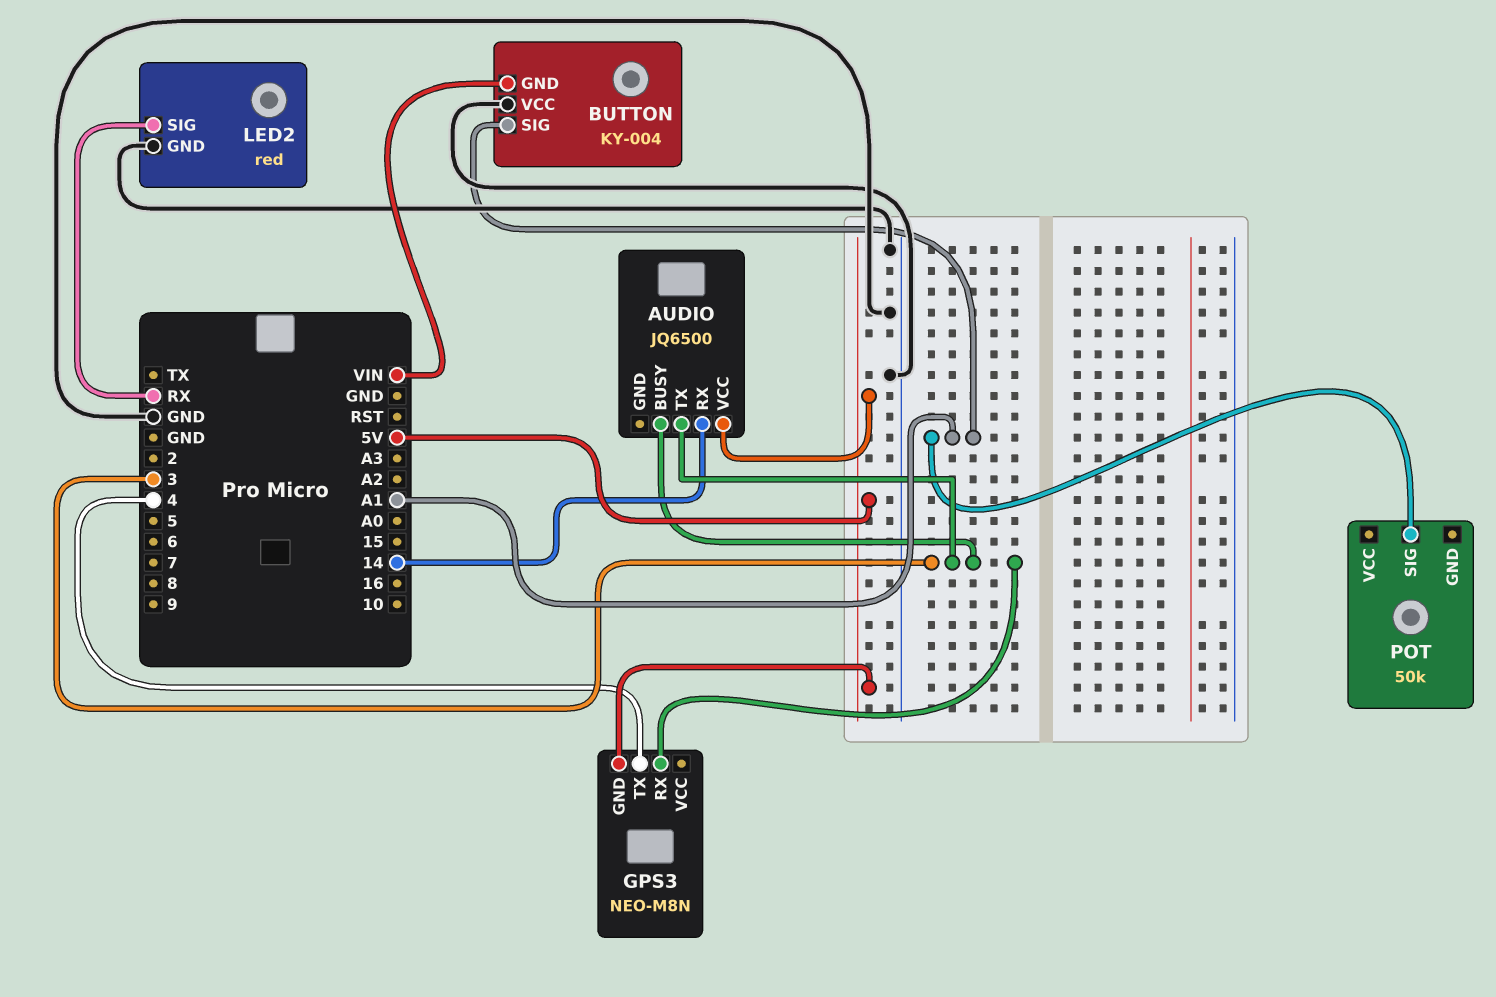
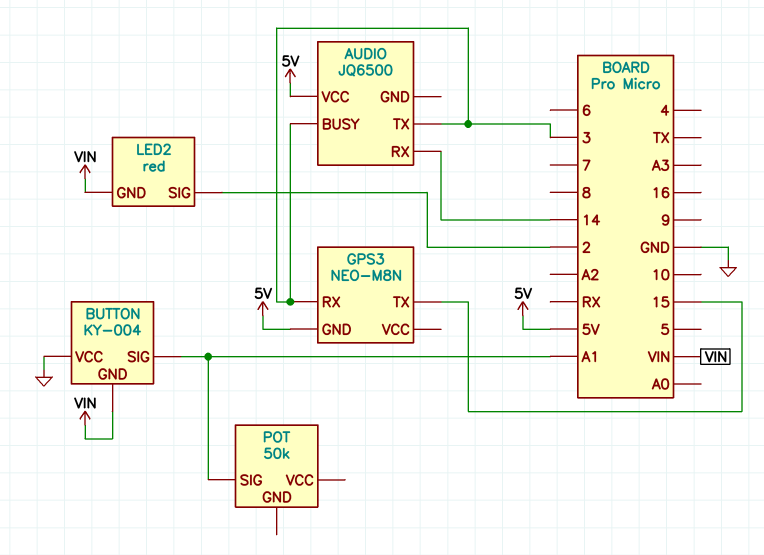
GPS3 pin TX: 4 -> 15
LED2 pin GND: GND -> VIN
LED2 pin SIG: RX -> 2

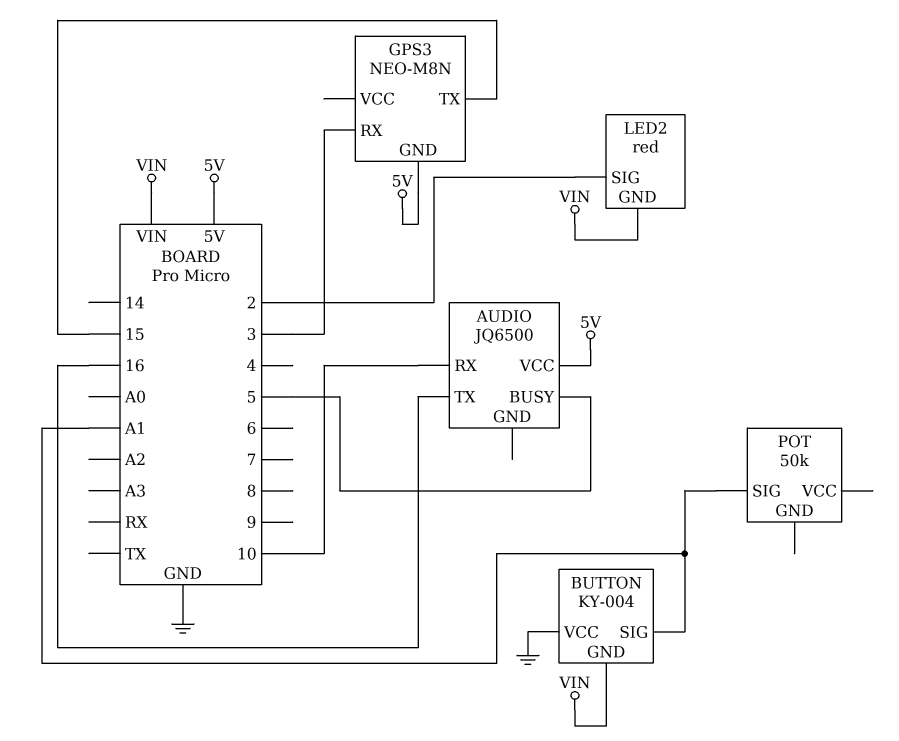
AUDIO pin BUSY: 3 -> 5
AUDIO pin RX: 14 -> 10
AUDIO pin TX: 3 -> 16

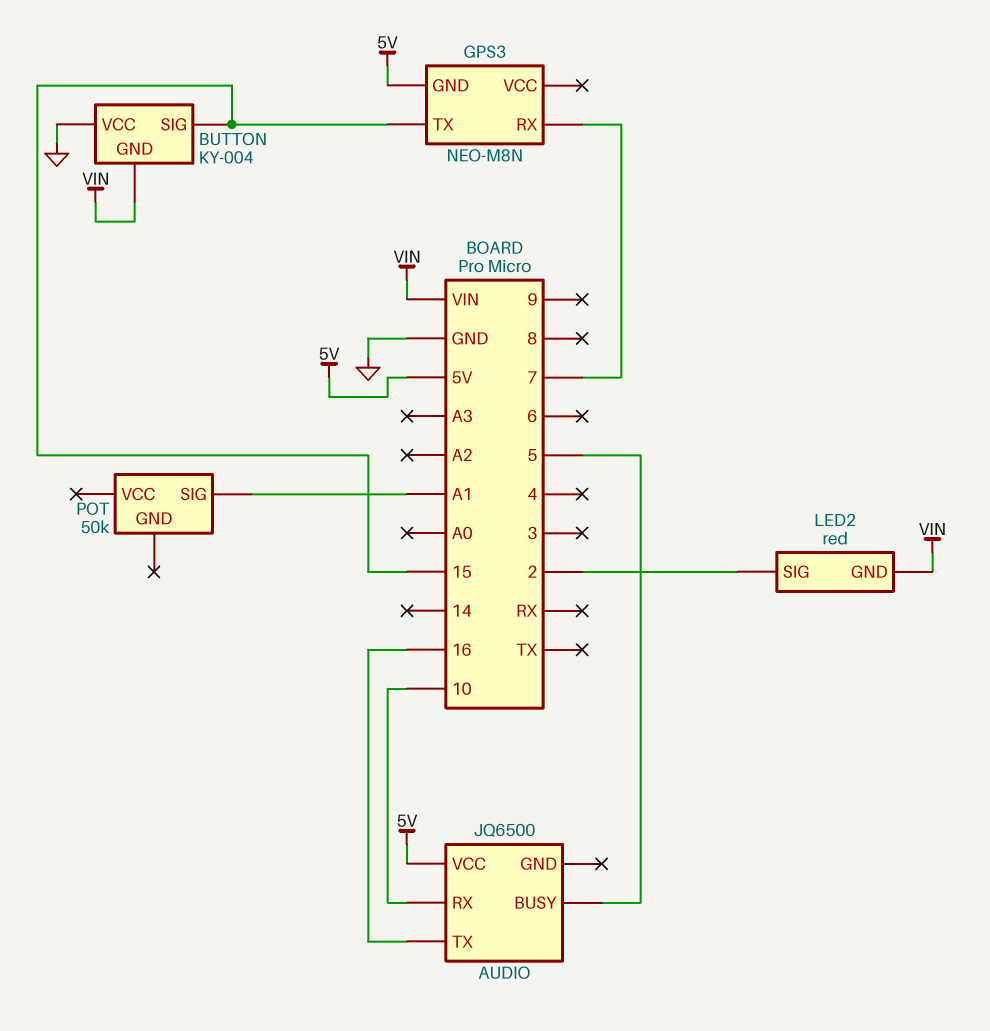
BUTTON pin SIG: A1 -> 15
GPS3 pin RX: 3 -> 7

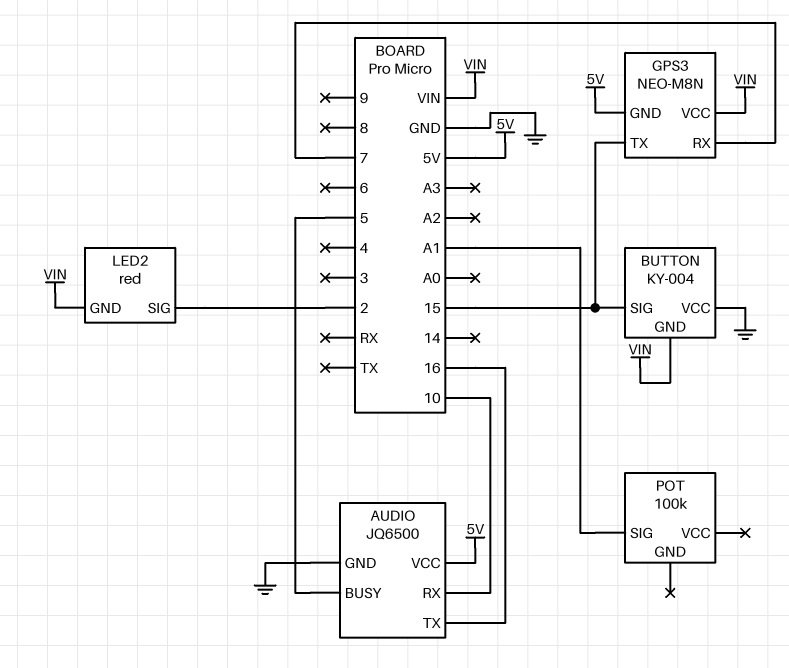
AUDIO pin GND: none -> GND
GPS3 pin VCC: none -> VIN
POT: 50k -> 100k

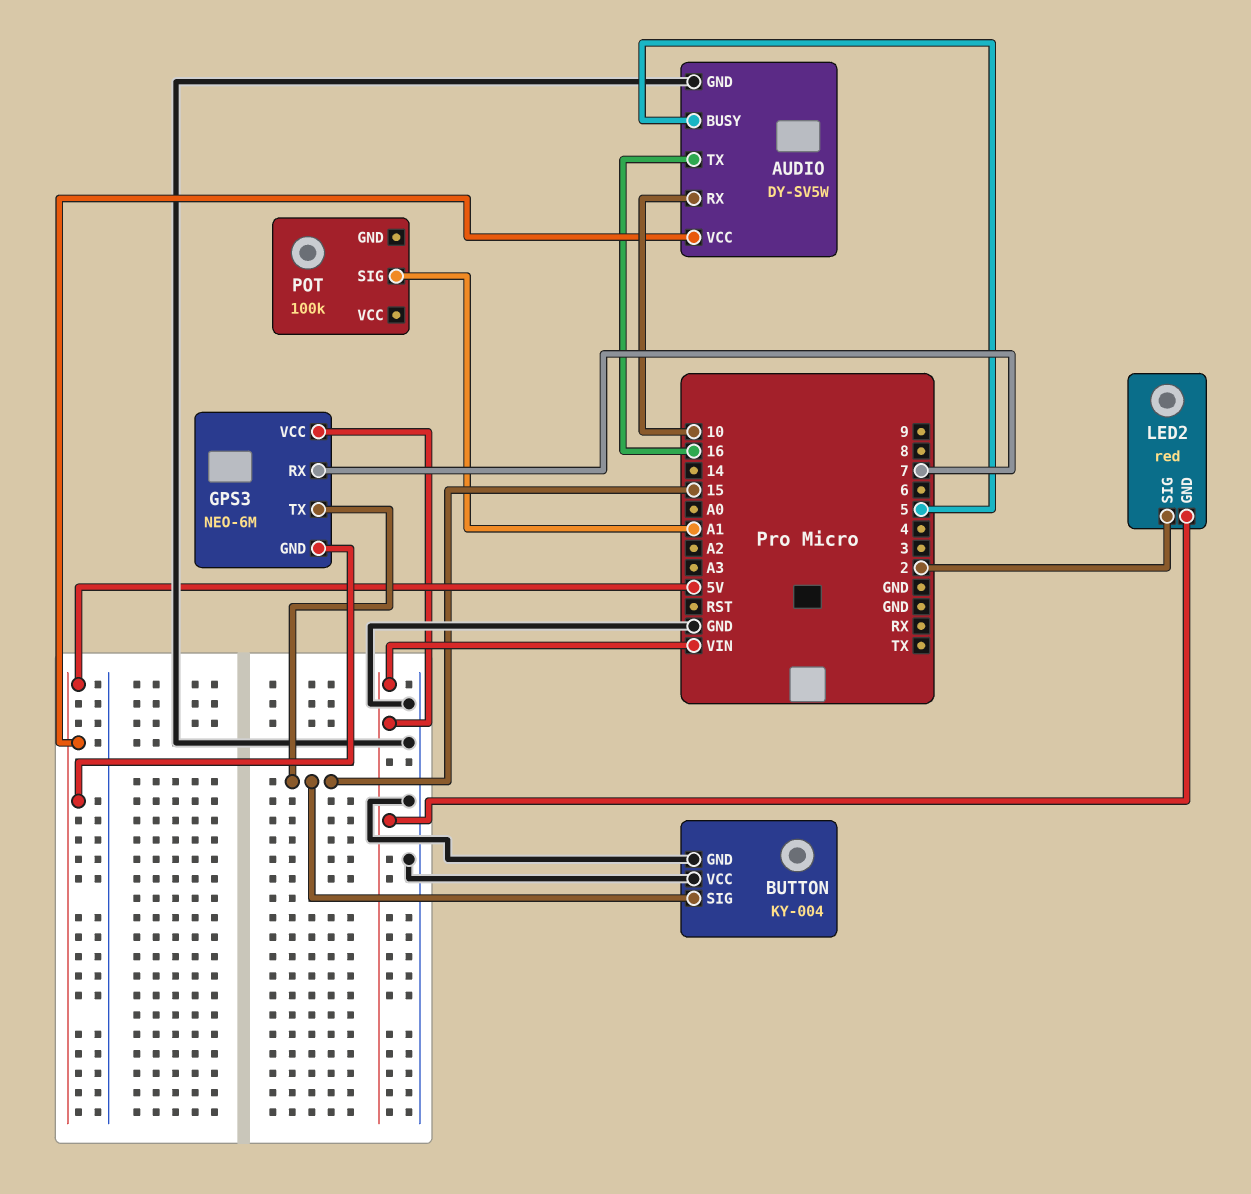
AUDIO: JQ6500 -> DY-SV5W
BUTTON pin GND: VIN -> GND
GPS3: NEO-M8N -> NEO-6M

